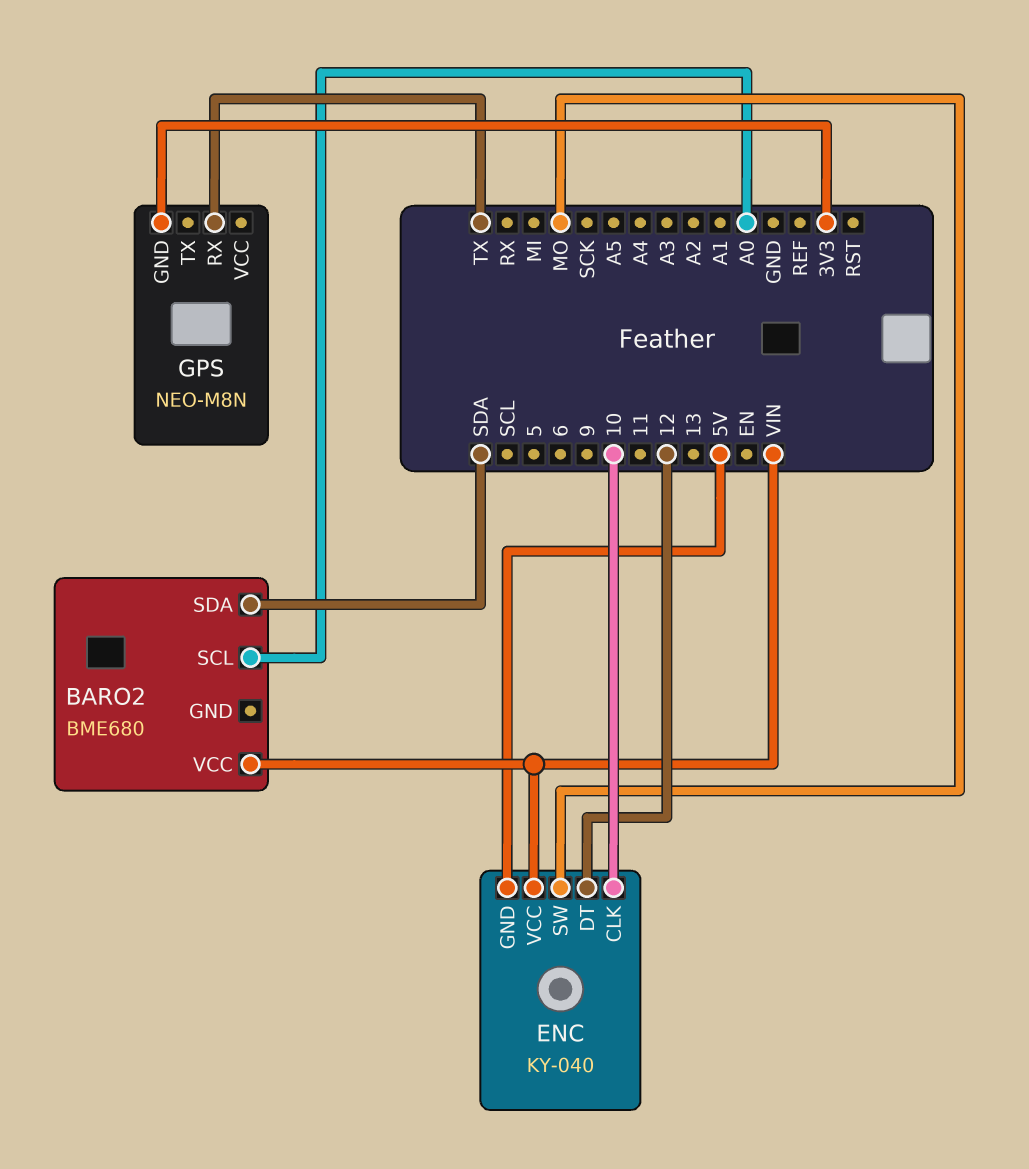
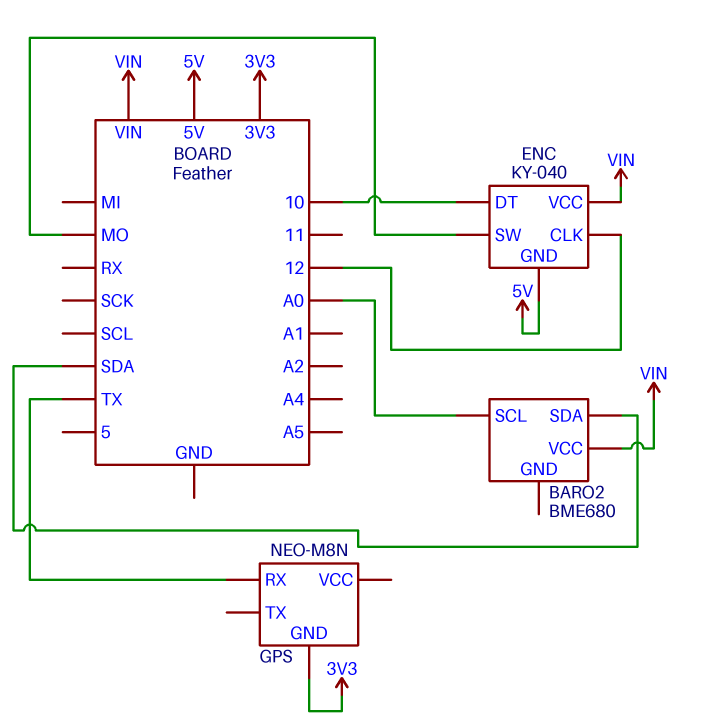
ENC pin CLK: 10 -> 12
ENC pin DT: 12 -> 10

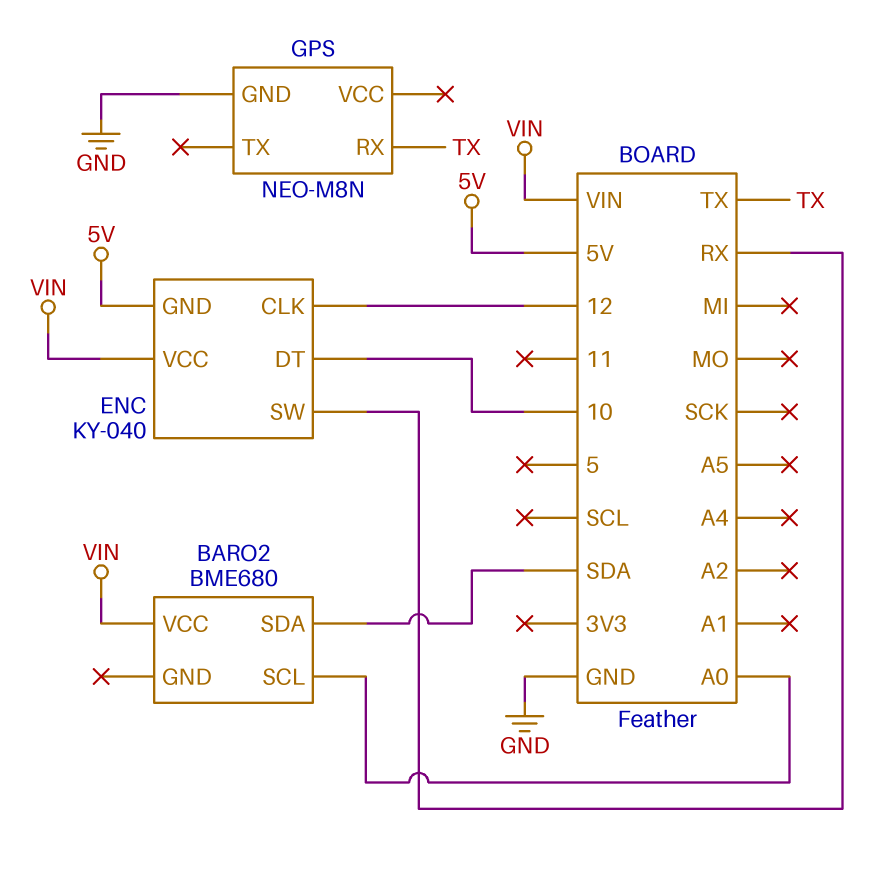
ENC pin SW: MO -> RX
GPS pin GND: 3V3 -> GND

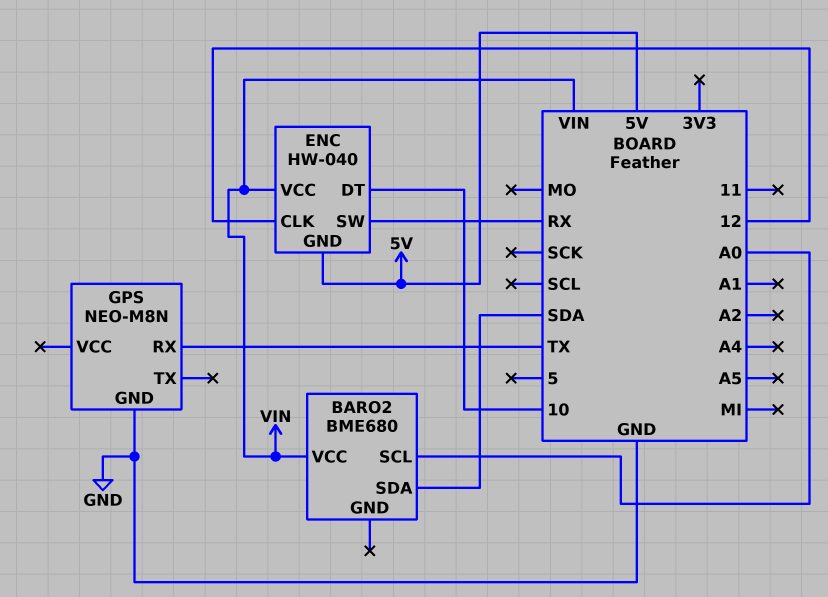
ENC: KY-040 -> HW-040

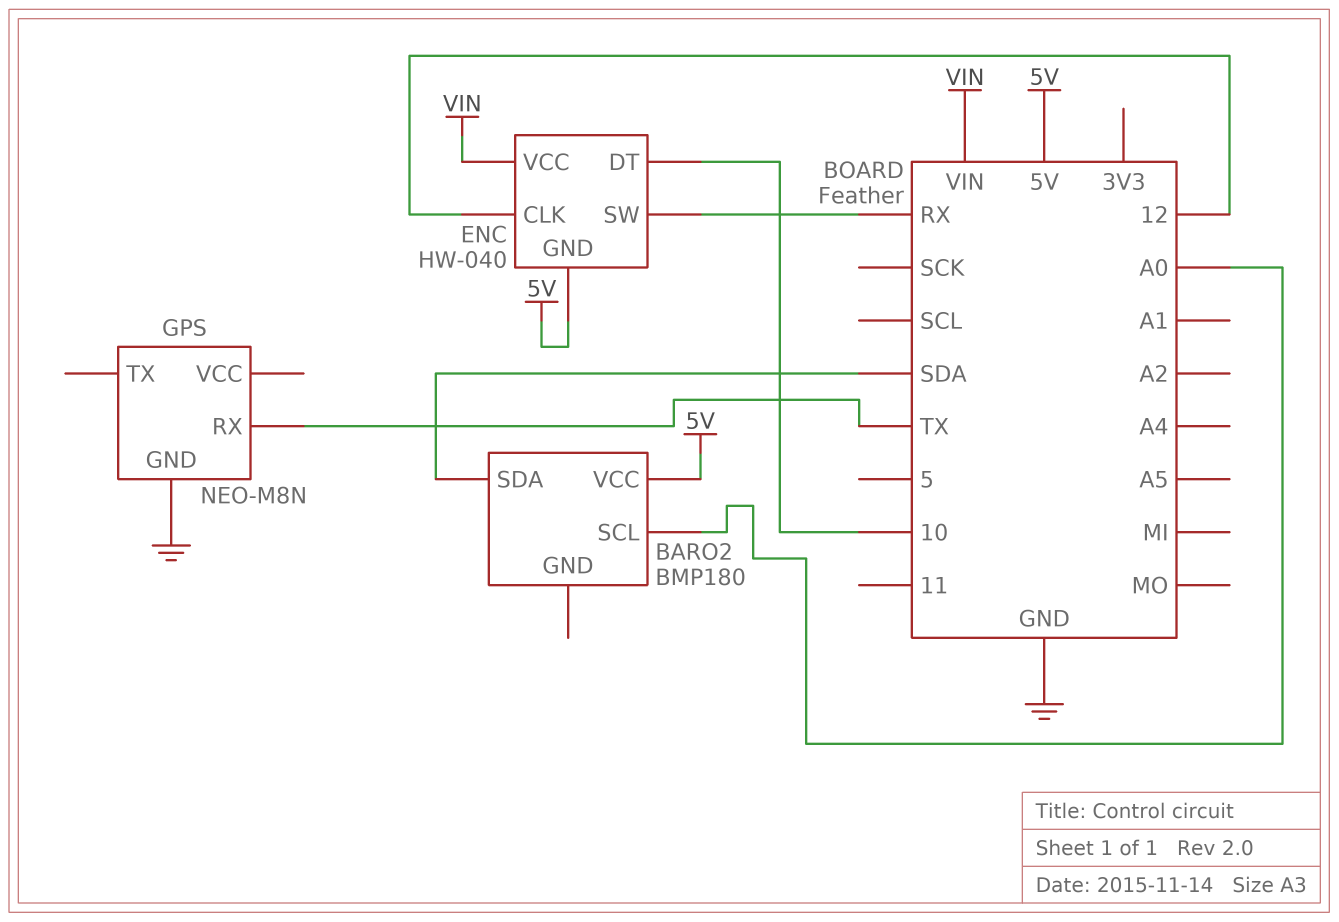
BARO2: BME680 -> BMP180
BARO2 pin VCC: VIN -> 5V

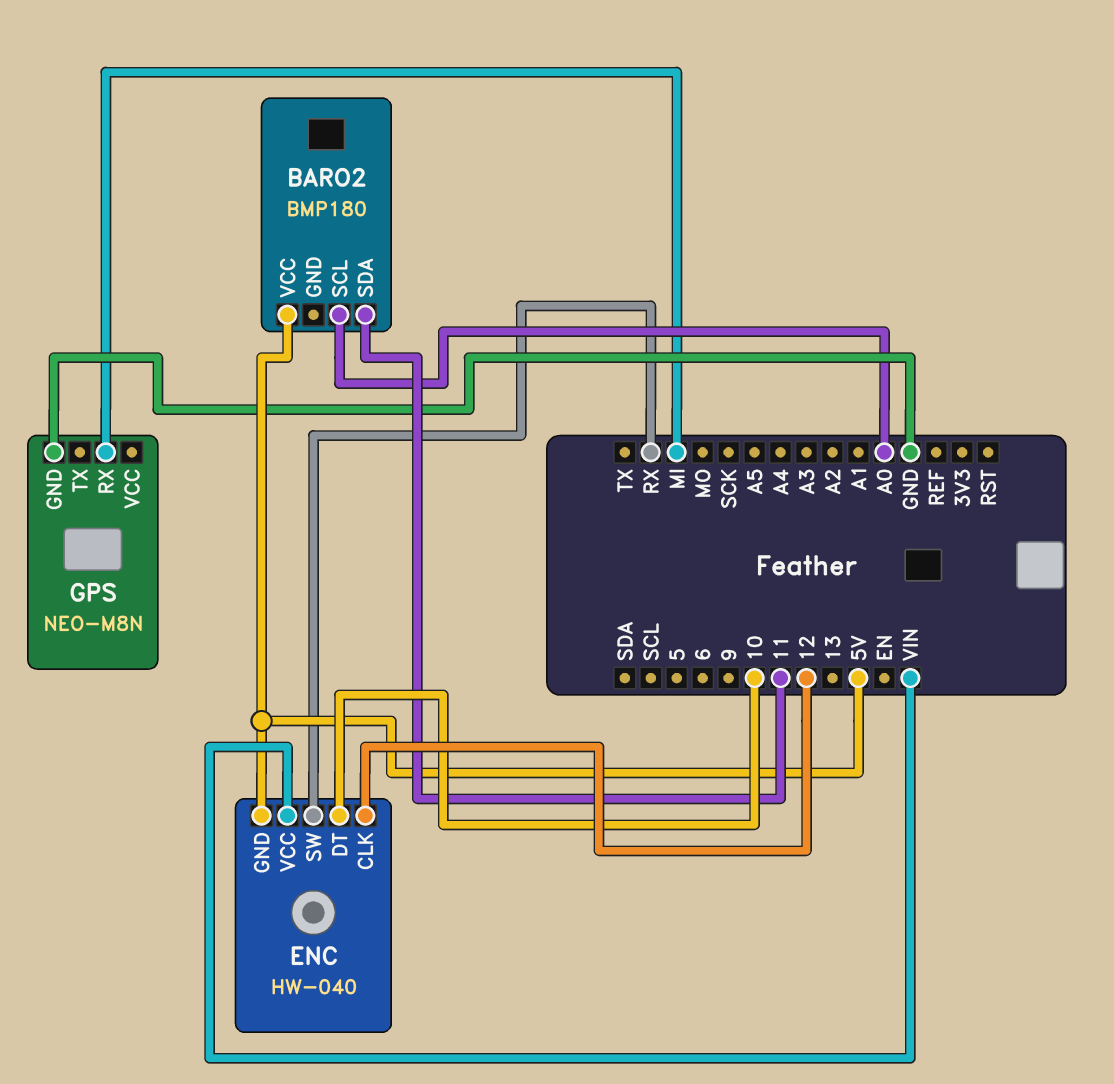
BARO2 pin SDA: SDA -> 11
GPS pin RX: TX -> MI

